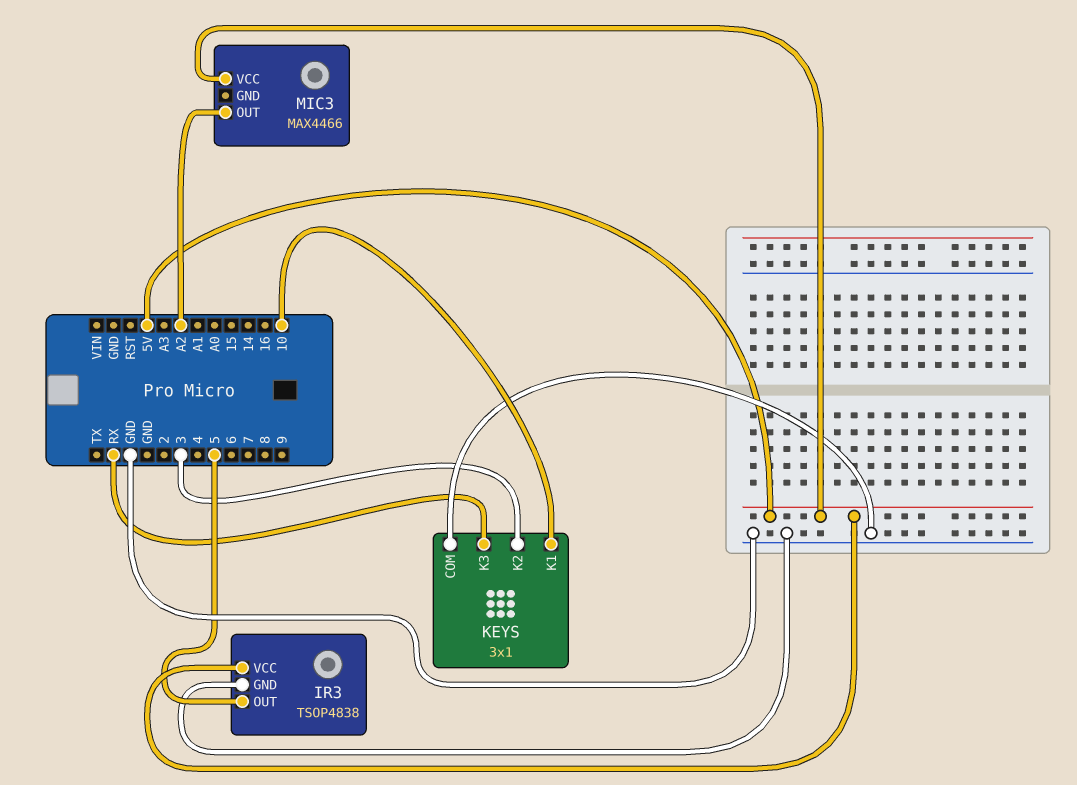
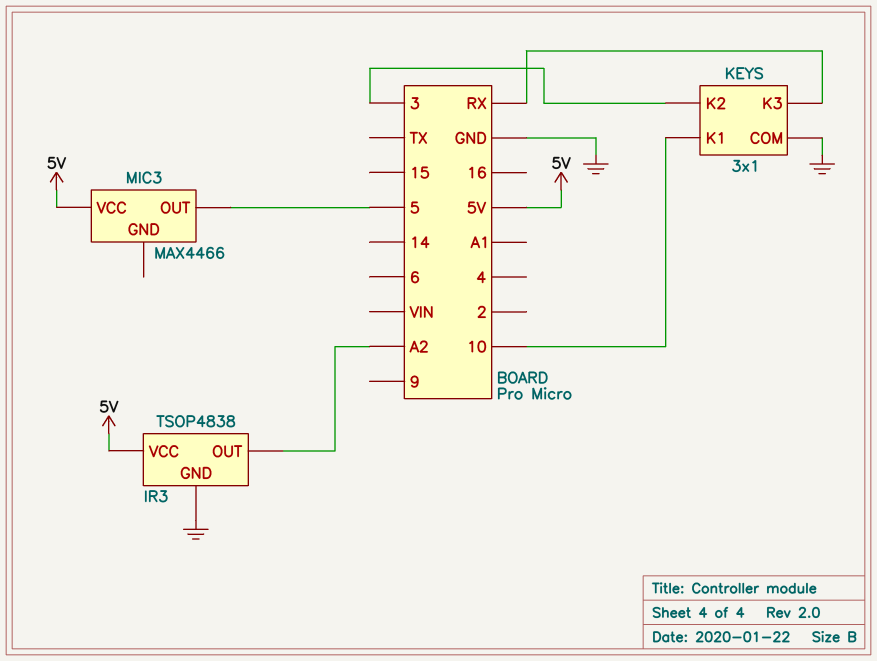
IR3 pin OUT: 5 -> A2
MIC3 pin OUT: A2 -> 5

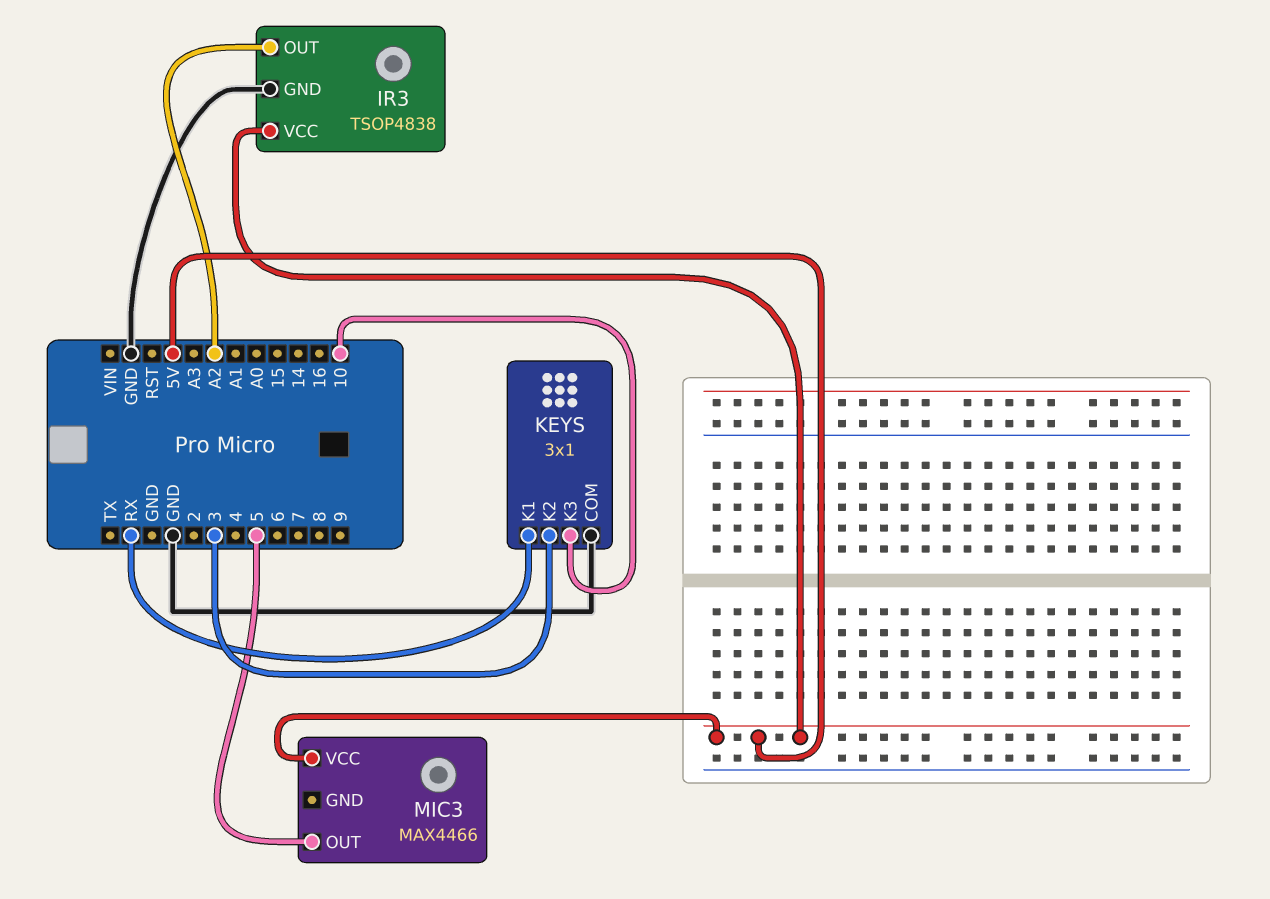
KEYS pin K1: 10 -> RX
KEYS pin K3: RX -> 10

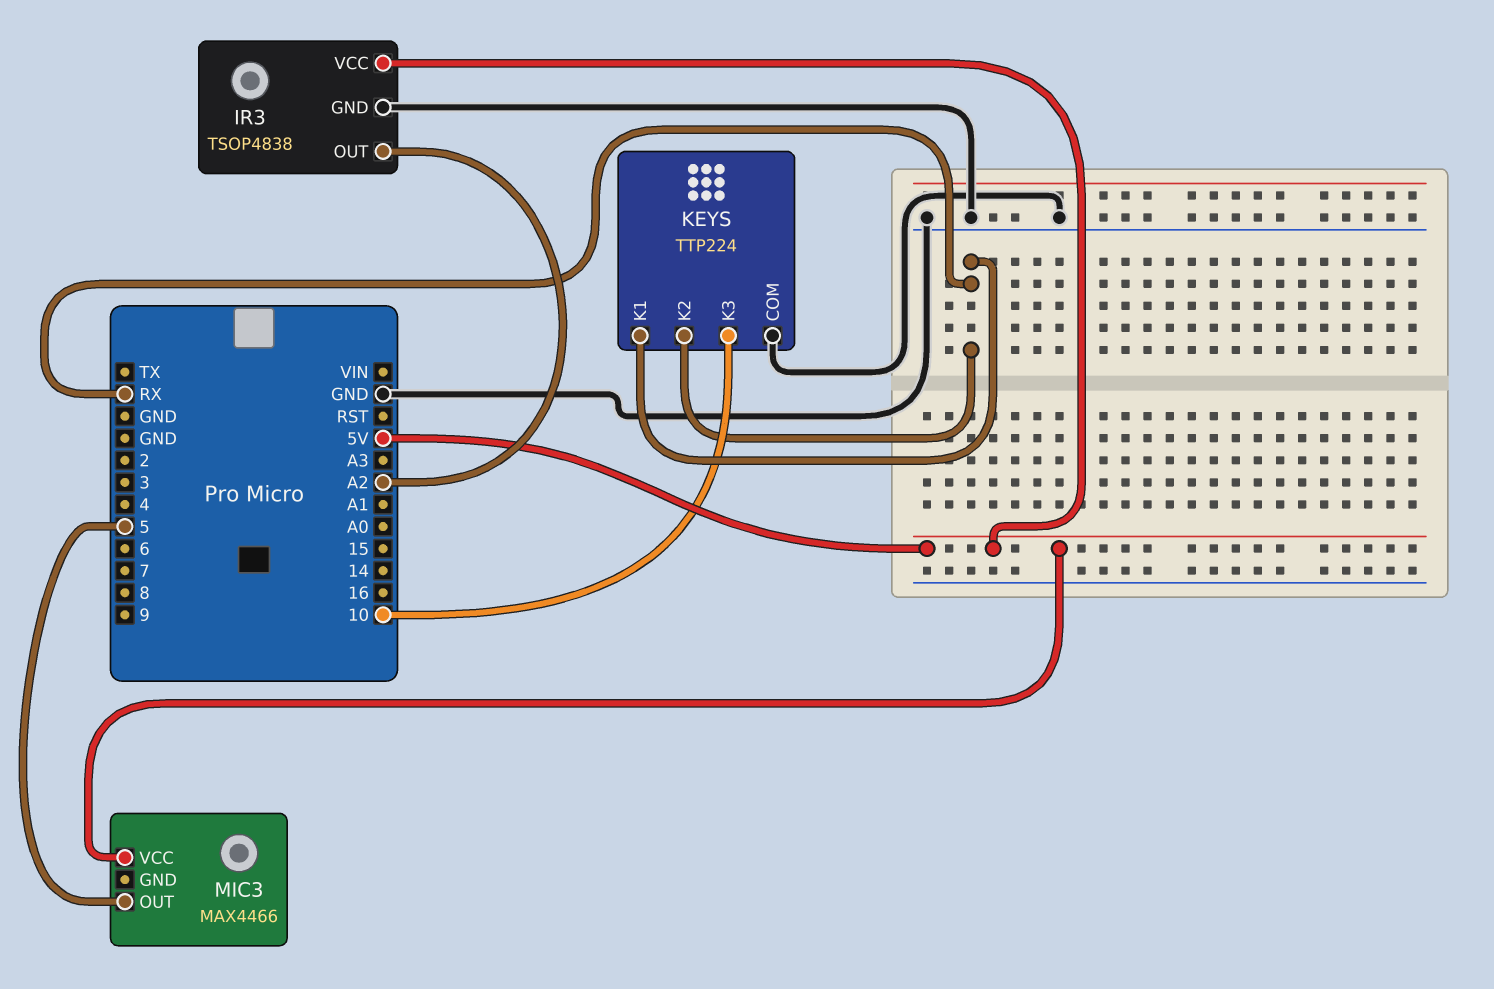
KEYS: 3x1 -> TTP224
KEYS pin K2: 3 -> RX

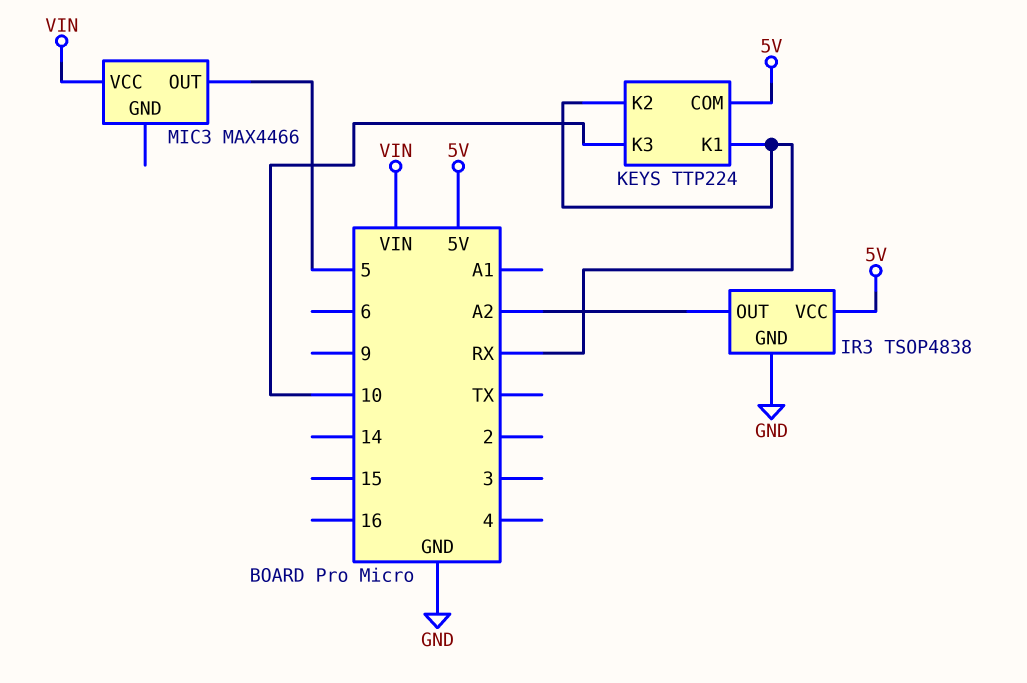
KEYS pin COM: GND -> 5V
MIC3 pin VCC: 5V -> VIN

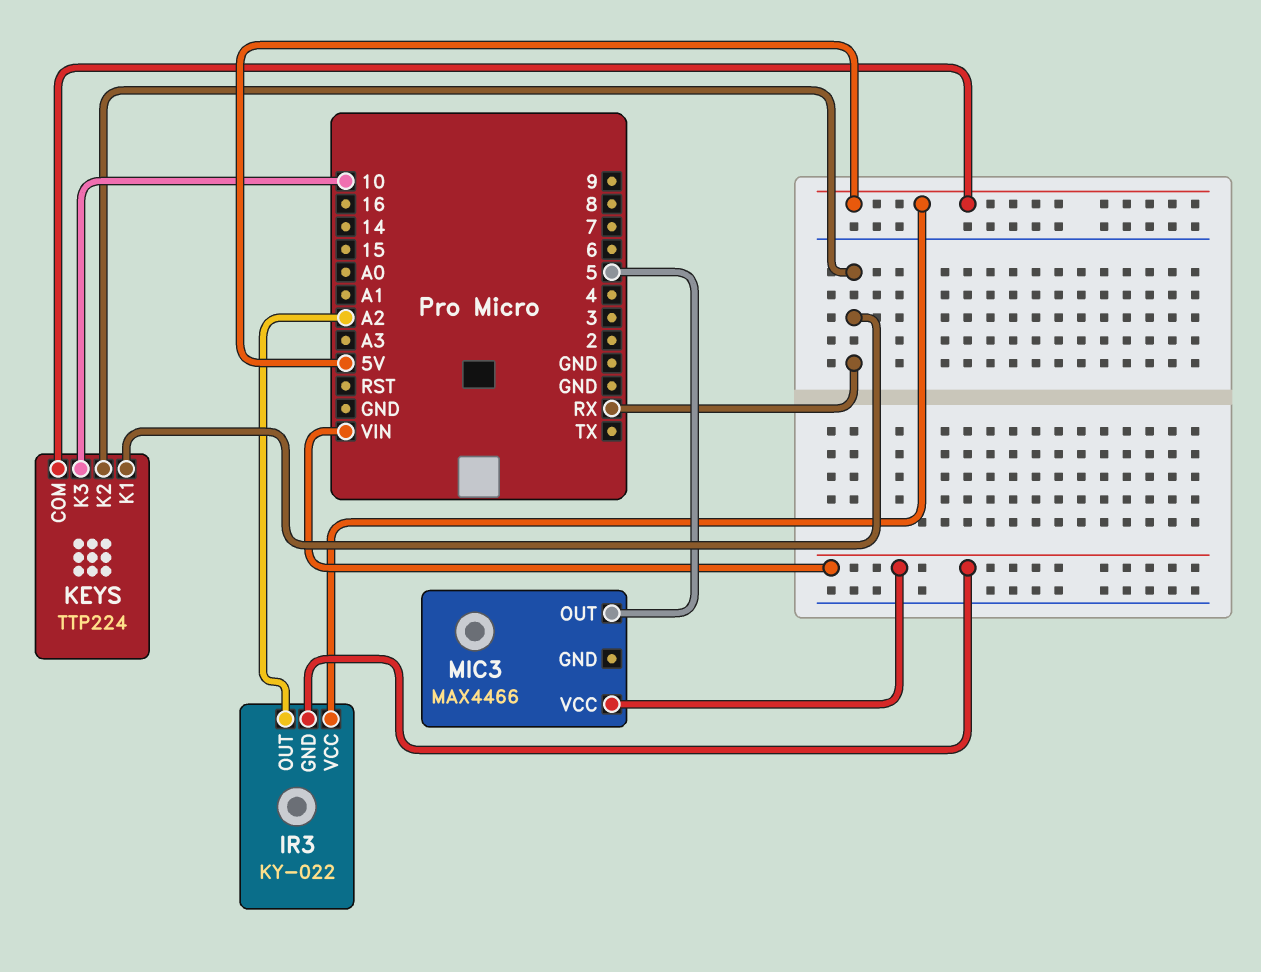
IR3: TSOP4838 -> KY-022
IR3 pin GND: GND -> VIN

